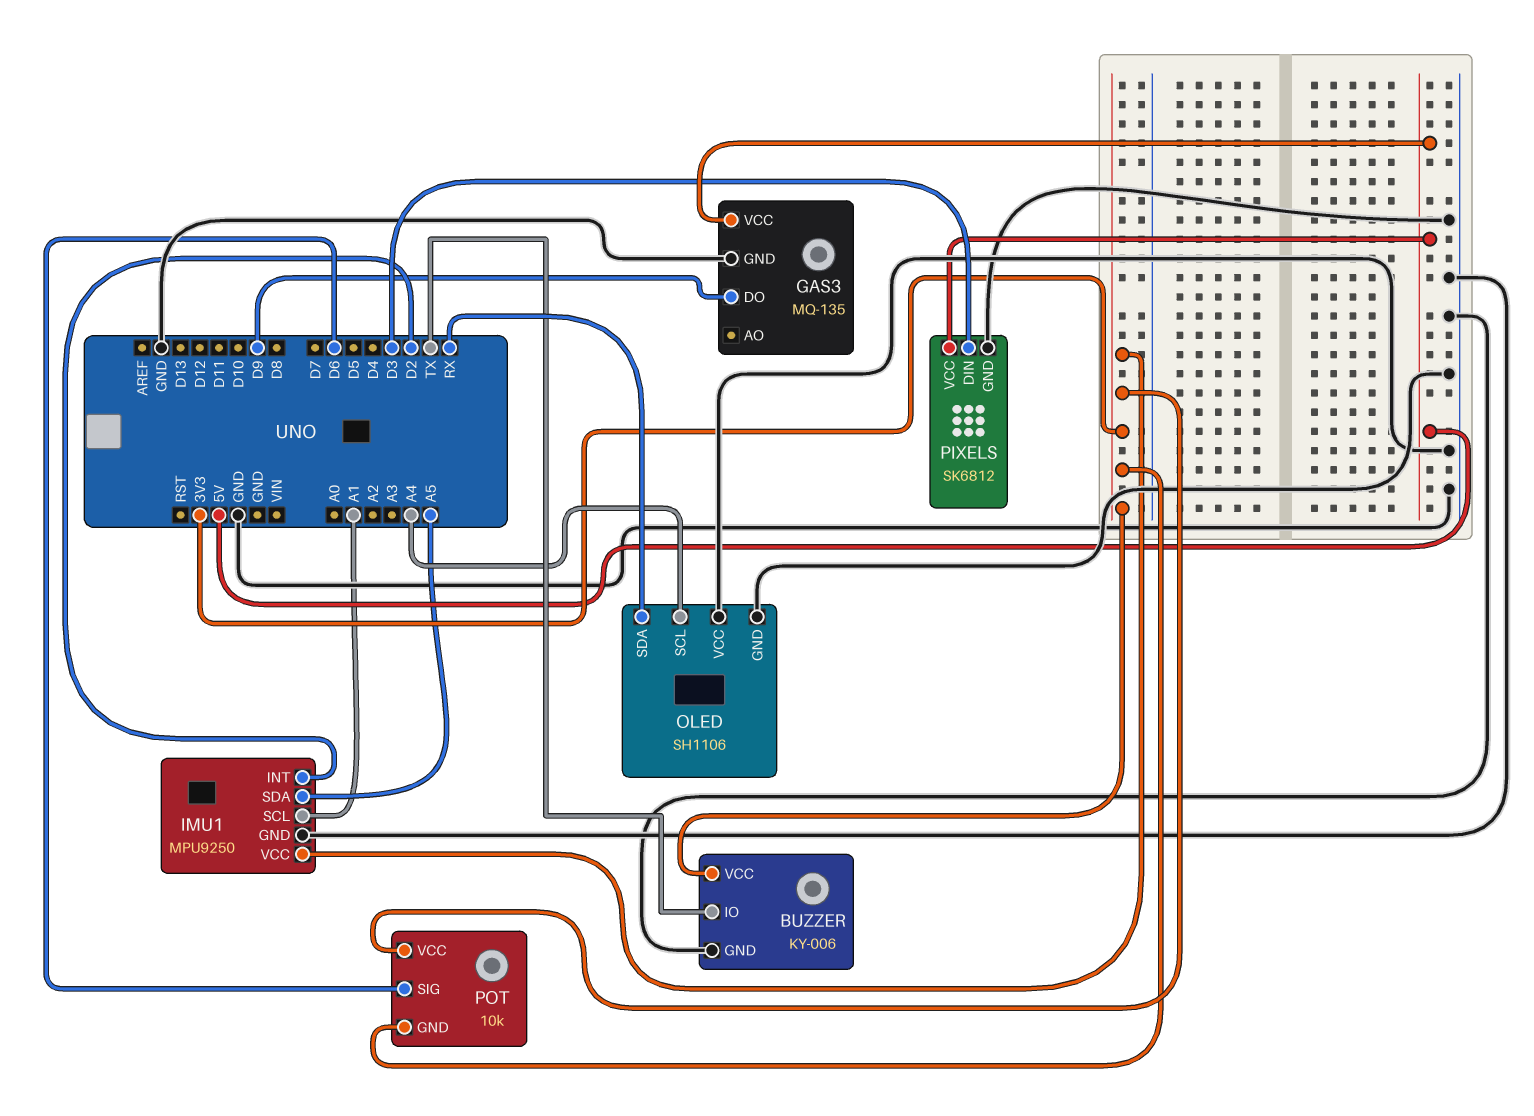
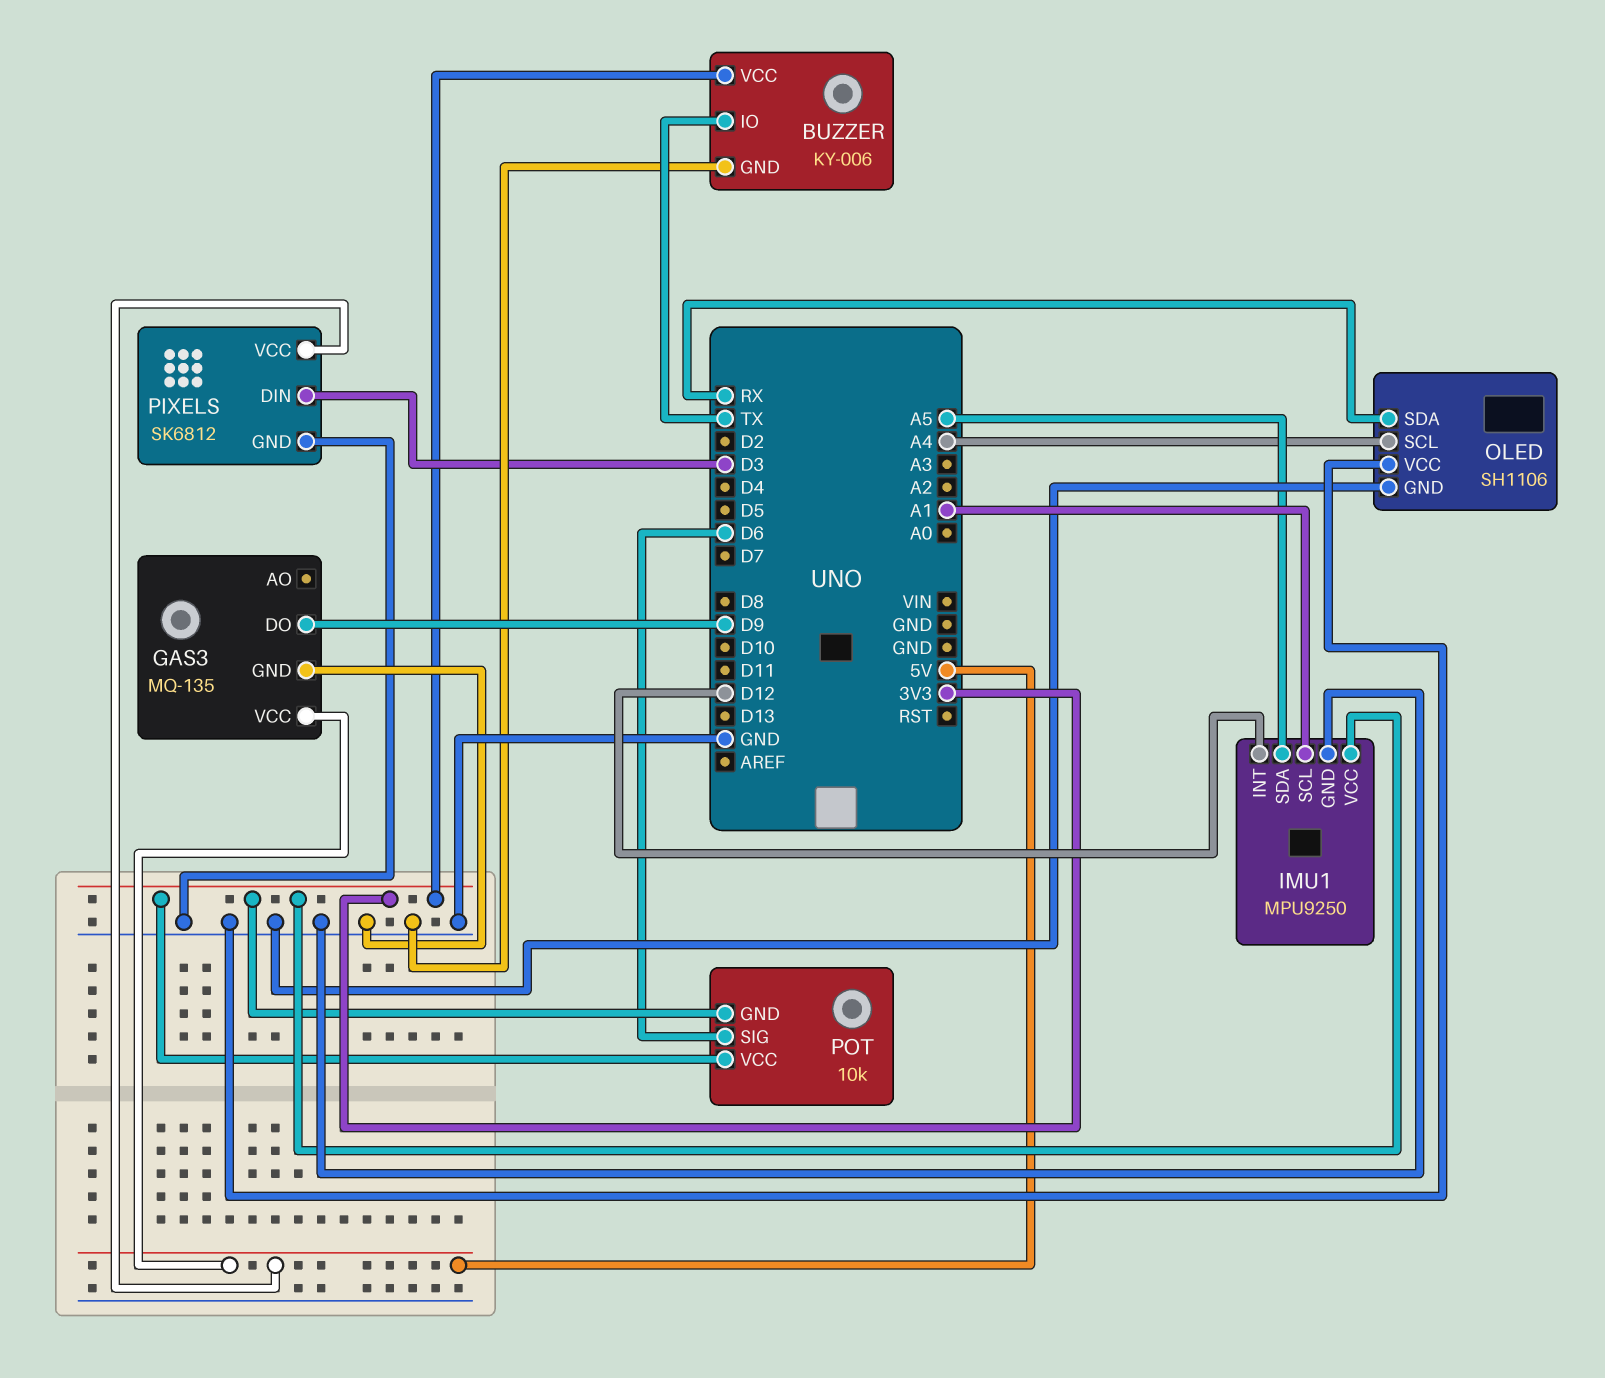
IMU1 pin INT: D2 -> D12

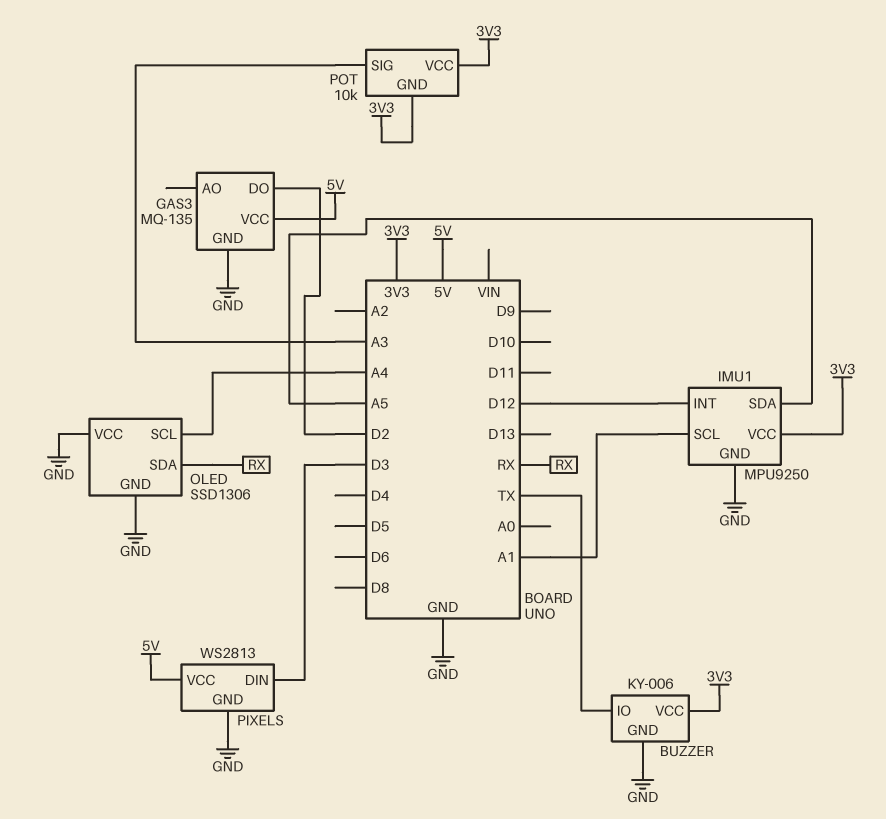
GAS3 pin DO: D9 -> D2
OLED: SH1106 -> SSD1306
PIXELS: SK6812 -> WS2813
POT pin SIG: D6 -> A3

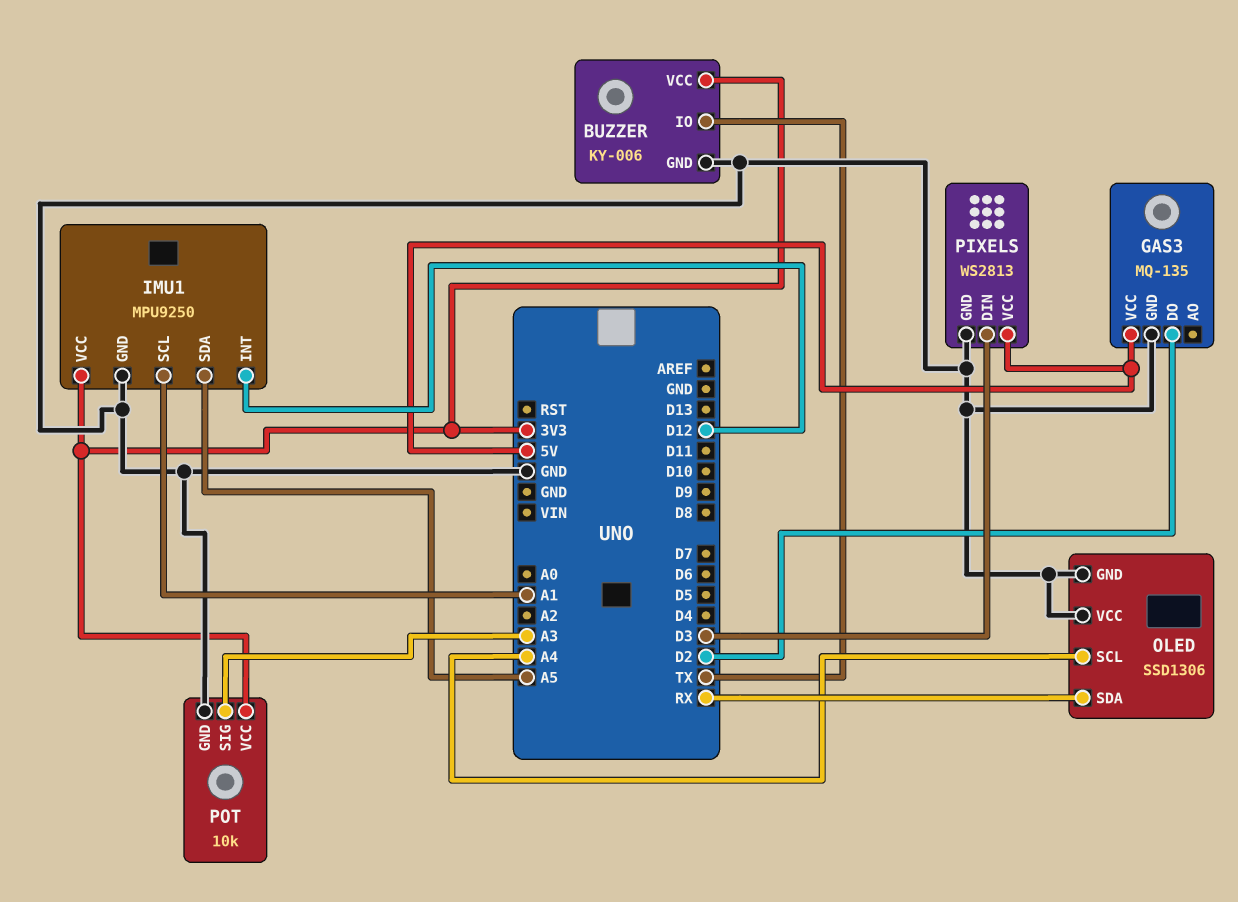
POT pin GND: 3V3 -> GND

